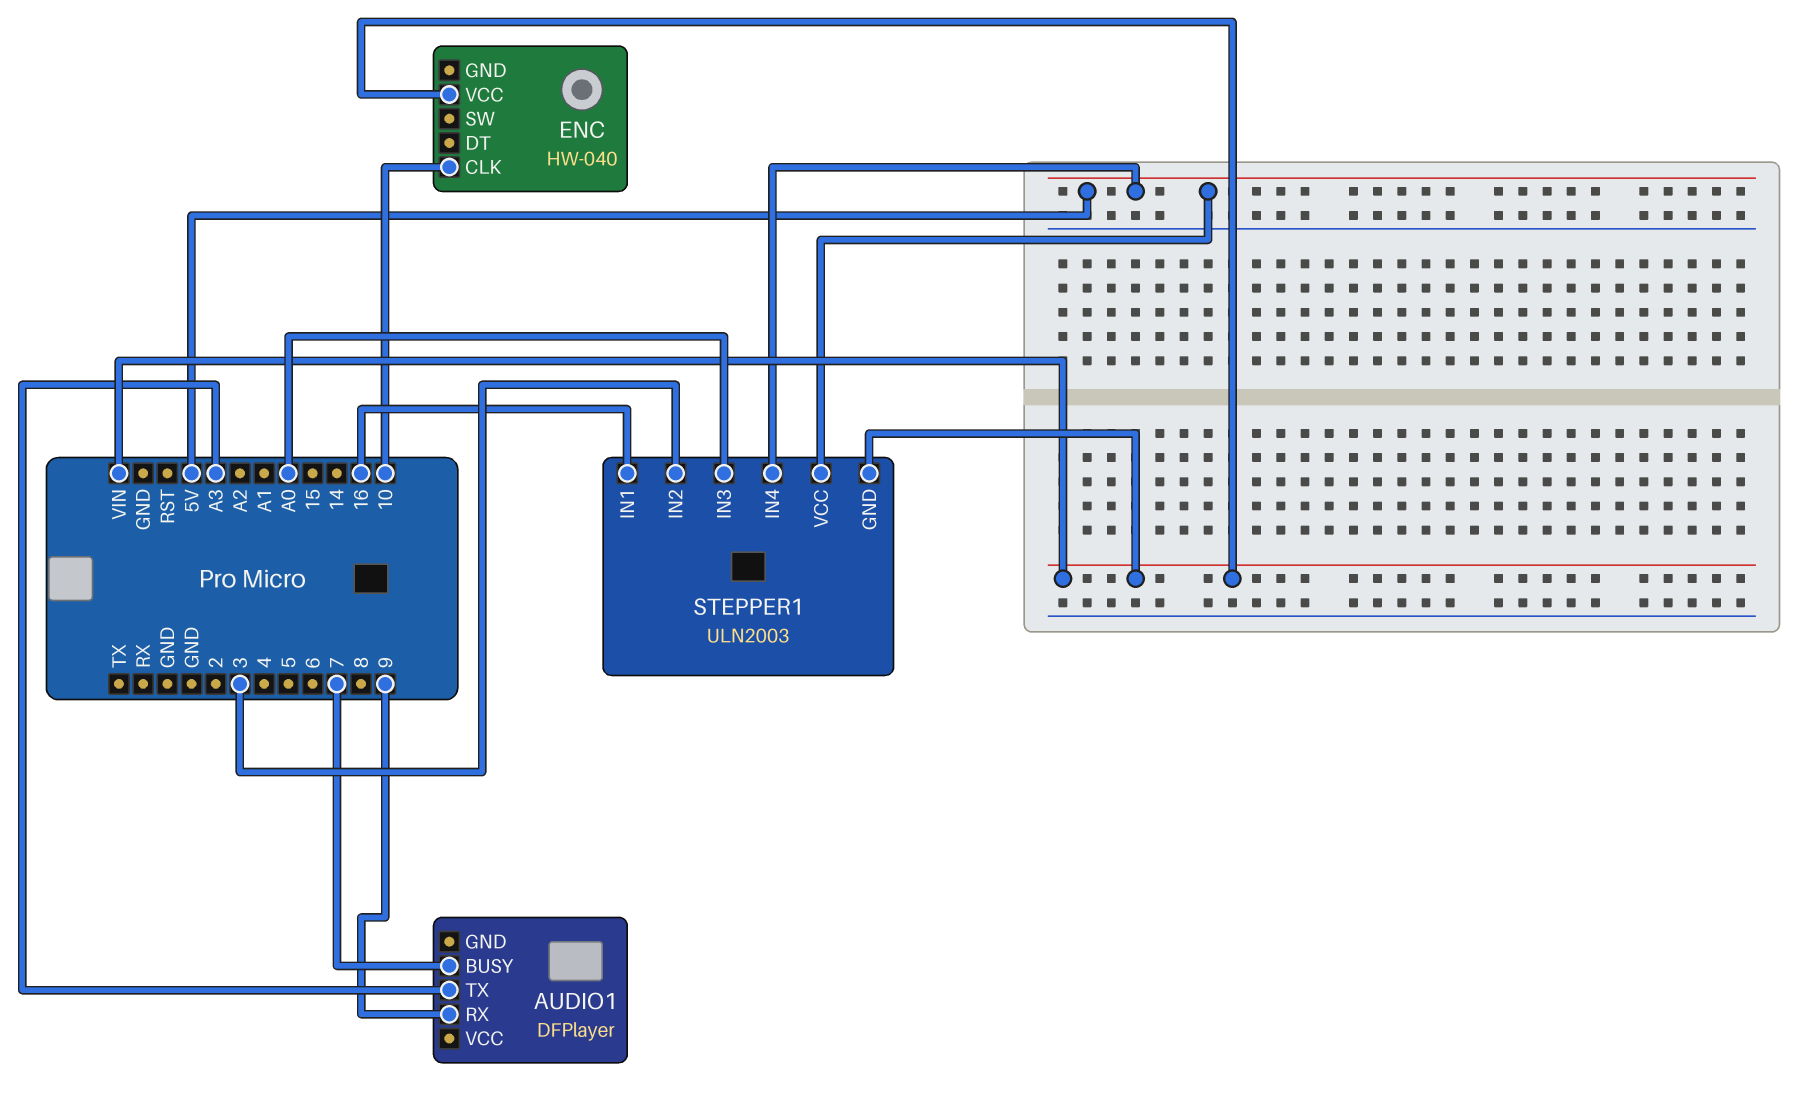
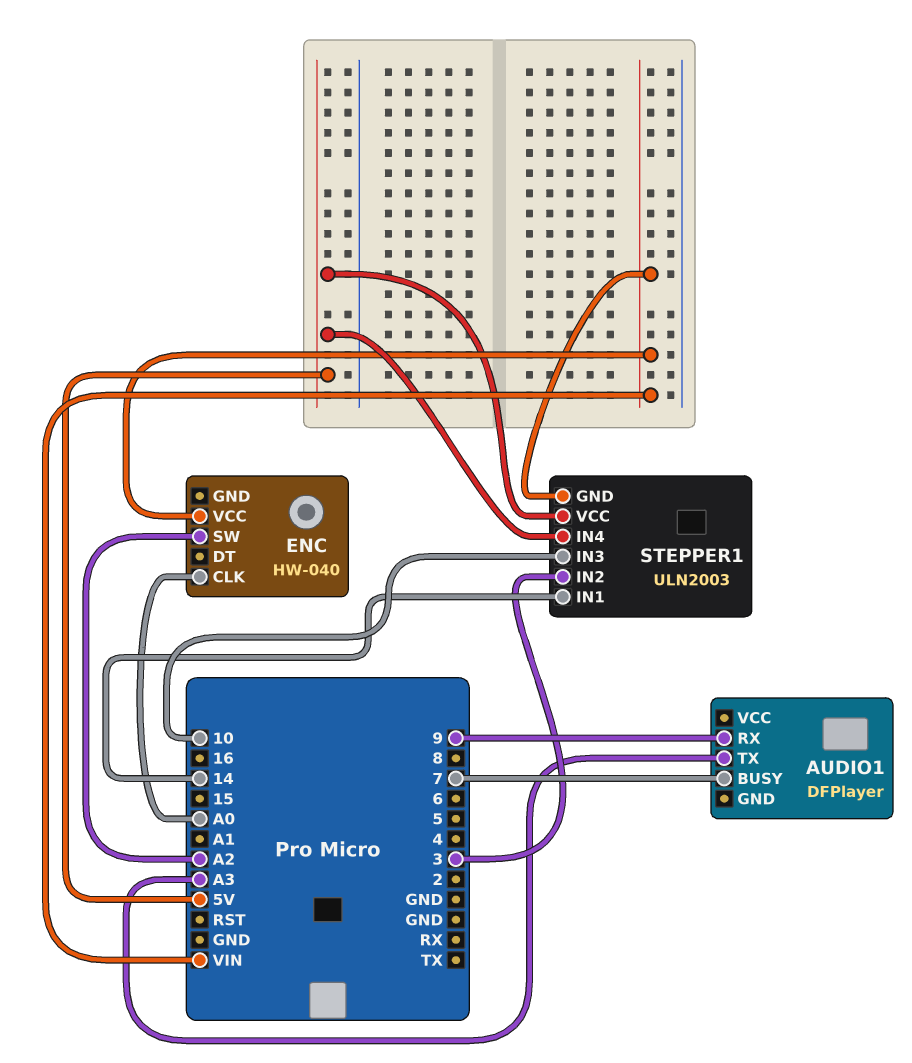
ENC pin CLK: 10 -> A0
ENC pin SW: none -> A2
STEPPER1 pin IN1: 16 -> 14
STEPPER1 pin IN3: A0 -> 10

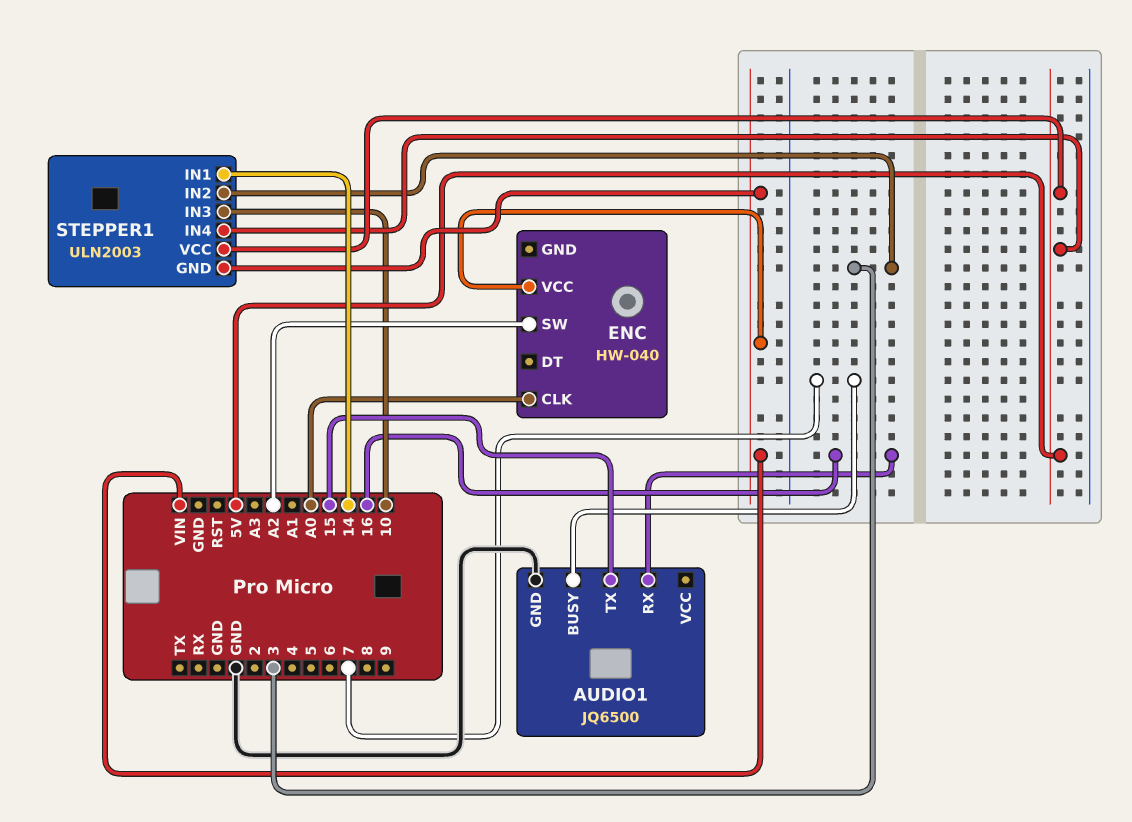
AUDIO1: DFPlayer -> JQ6500
AUDIO1 pin GND: none -> GND
AUDIO1 pin RX: 9 -> 16
AUDIO1 pin TX: A3 -> 15

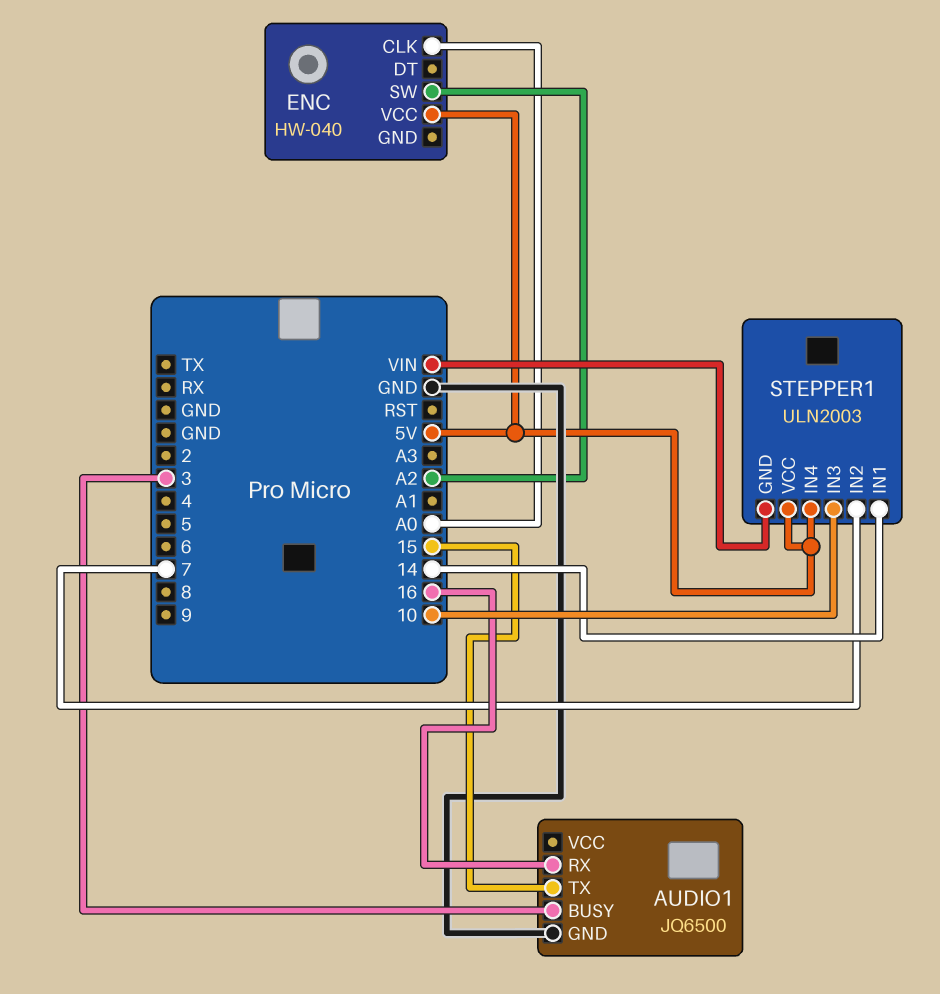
AUDIO1 pin BUSY: 7 -> 3
ENC pin VCC: VIN -> 5V
STEPPER1 pin IN2: 3 -> 7

